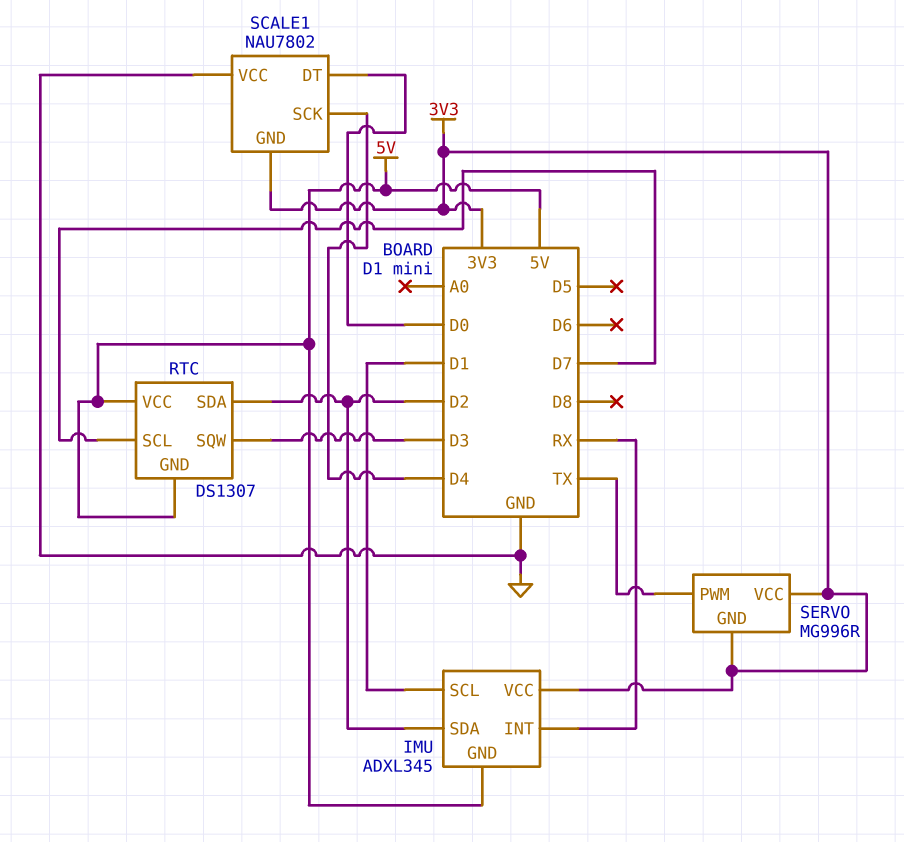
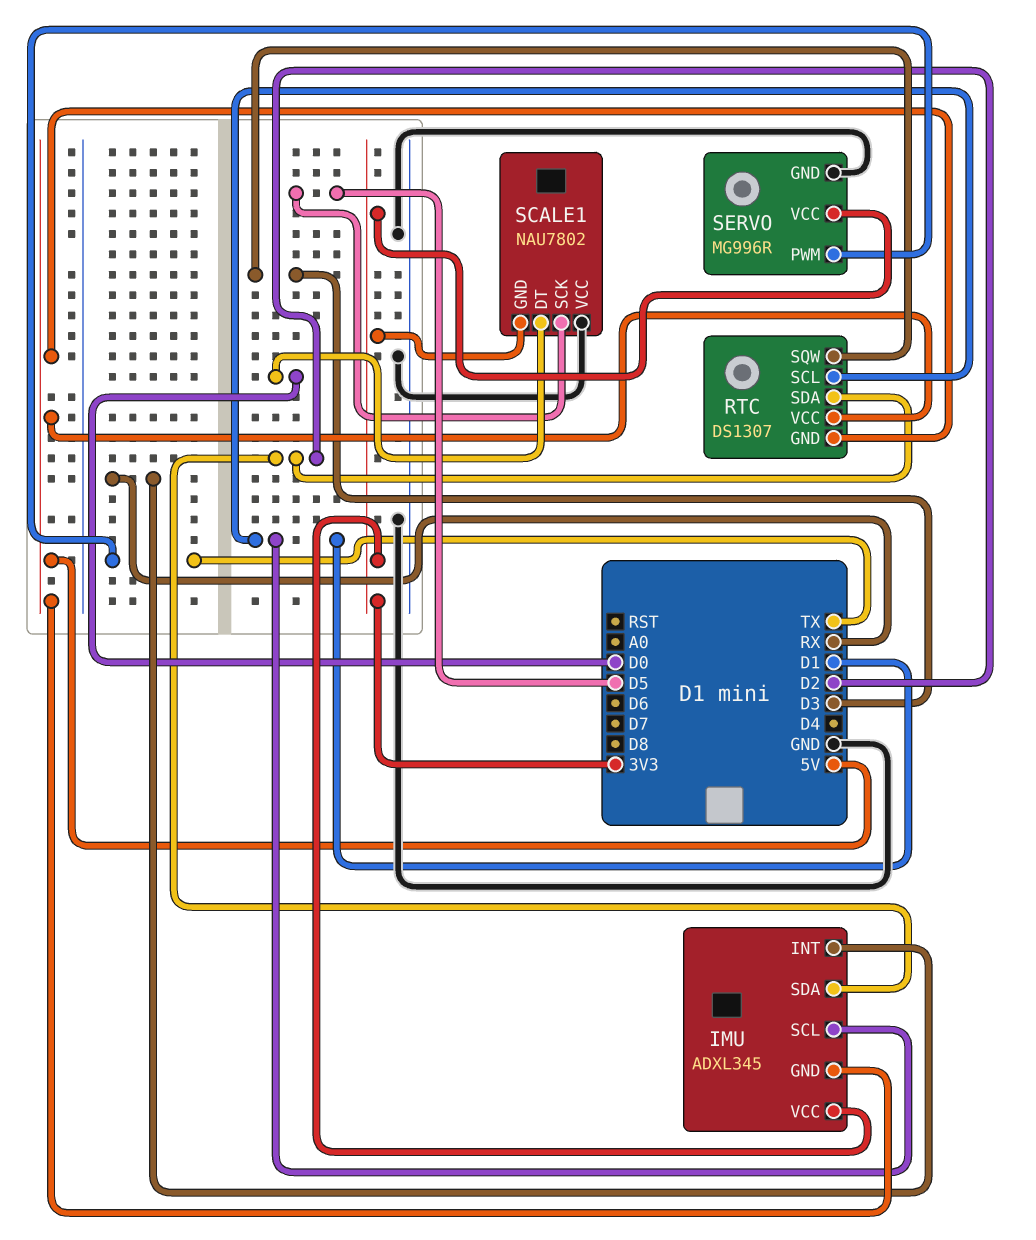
RTC pin SCL: D7 -> D1
SCALE1 pin SCK: D4 -> D5
SERVO pin GND: 3V3 -> GND

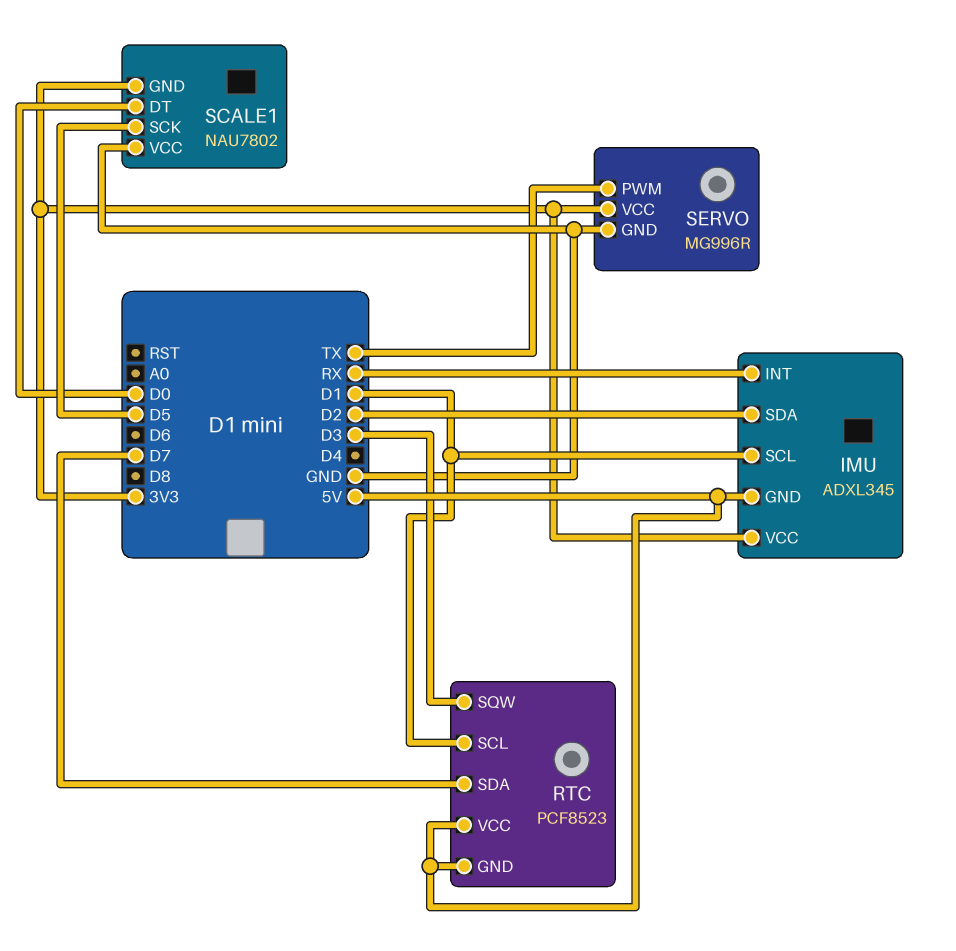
RTC: DS1307 -> PCF8523
RTC pin SDA: D2 -> D7

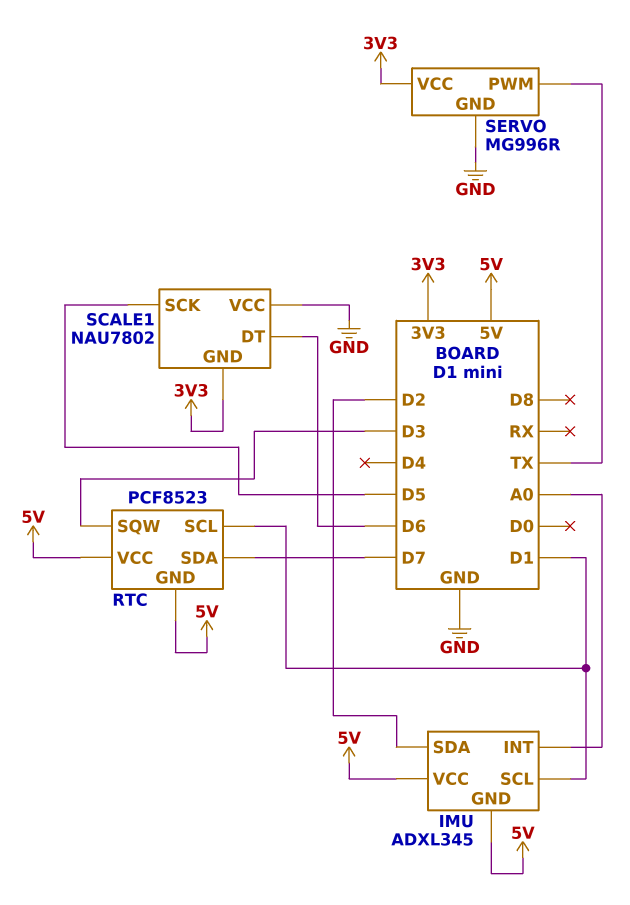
IMU pin INT: RX -> A0
IMU pin VCC: 3V3 -> 5V
SCALE1 pin DT: D0 -> D6

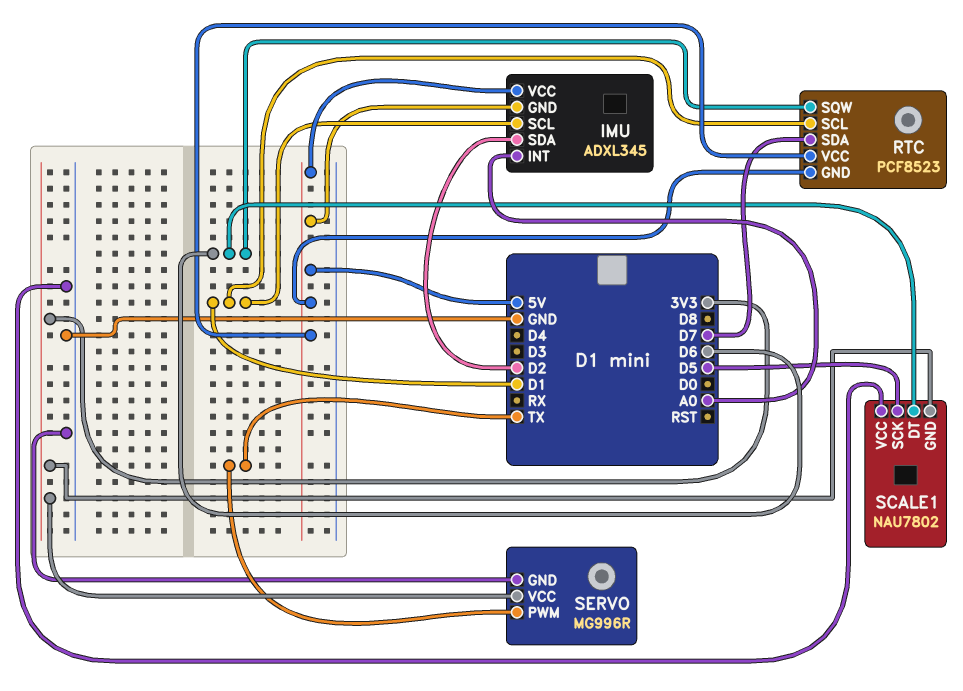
RTC pin SQW: D3 -> D6

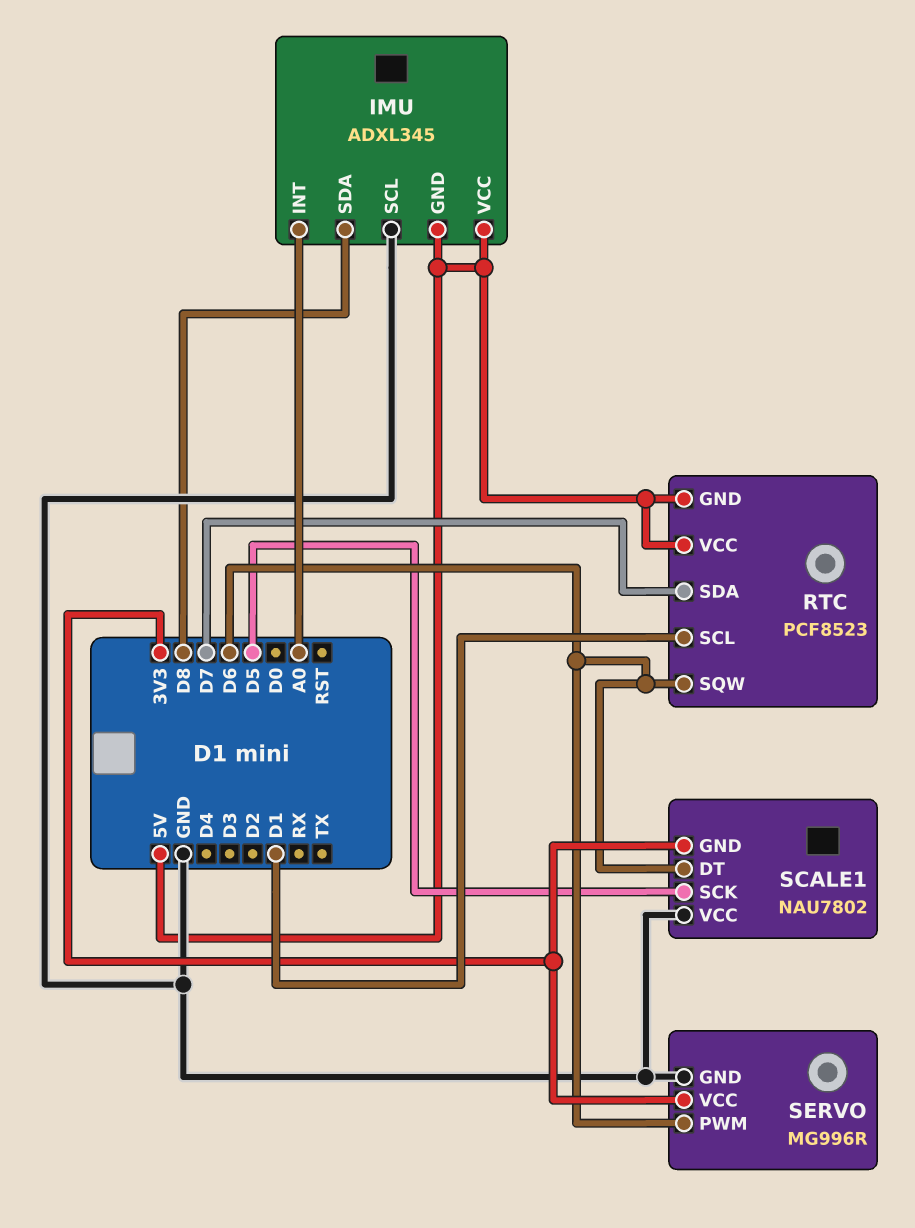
IMU pin SCL: D1 -> GND
IMU pin SDA: D2 -> D8
SERVO pin PWM: TX -> D6

